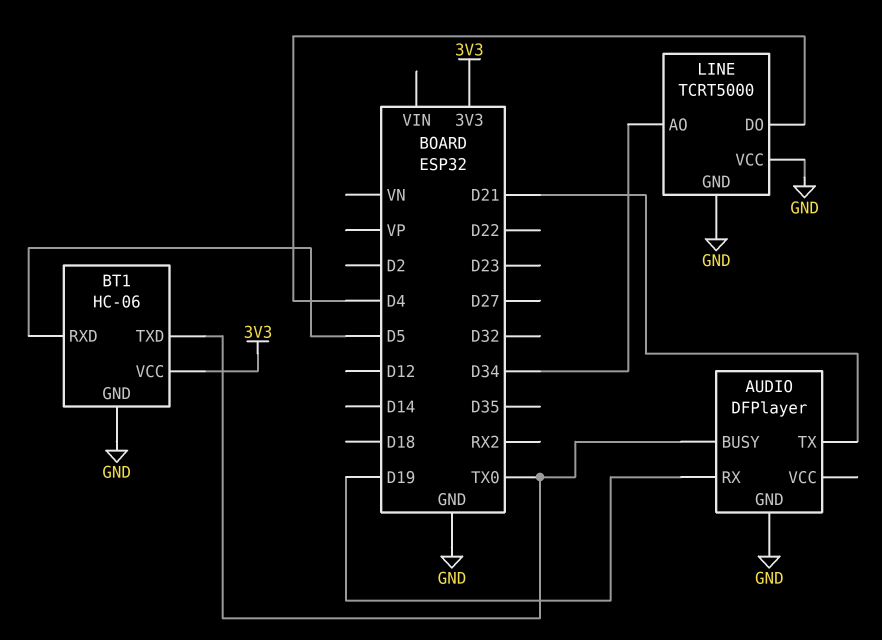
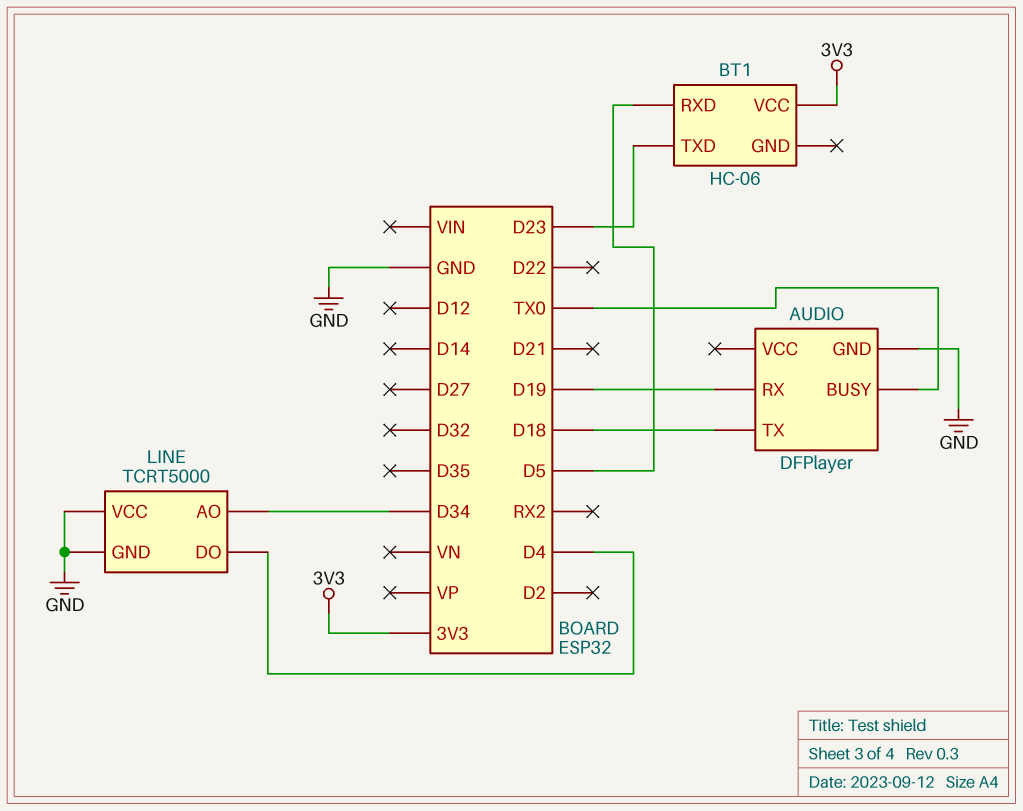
AUDIO pin TX: D21 -> D18
BT1 pin GND: GND -> none
BT1 pin TXD: TX0 -> D23

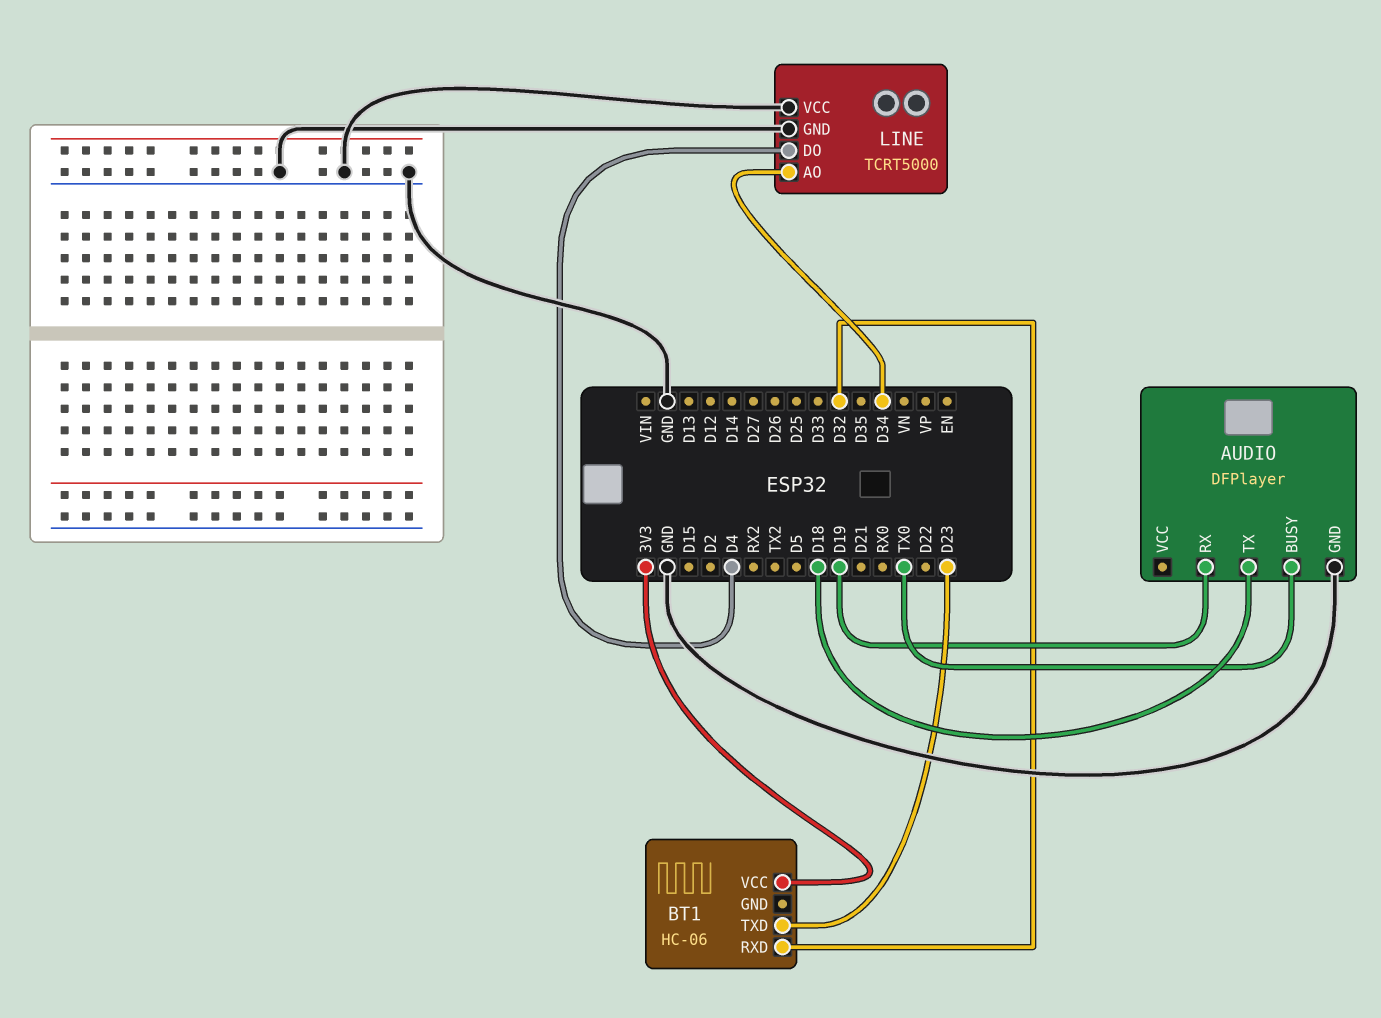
BT1 pin RXD: D5 -> D32

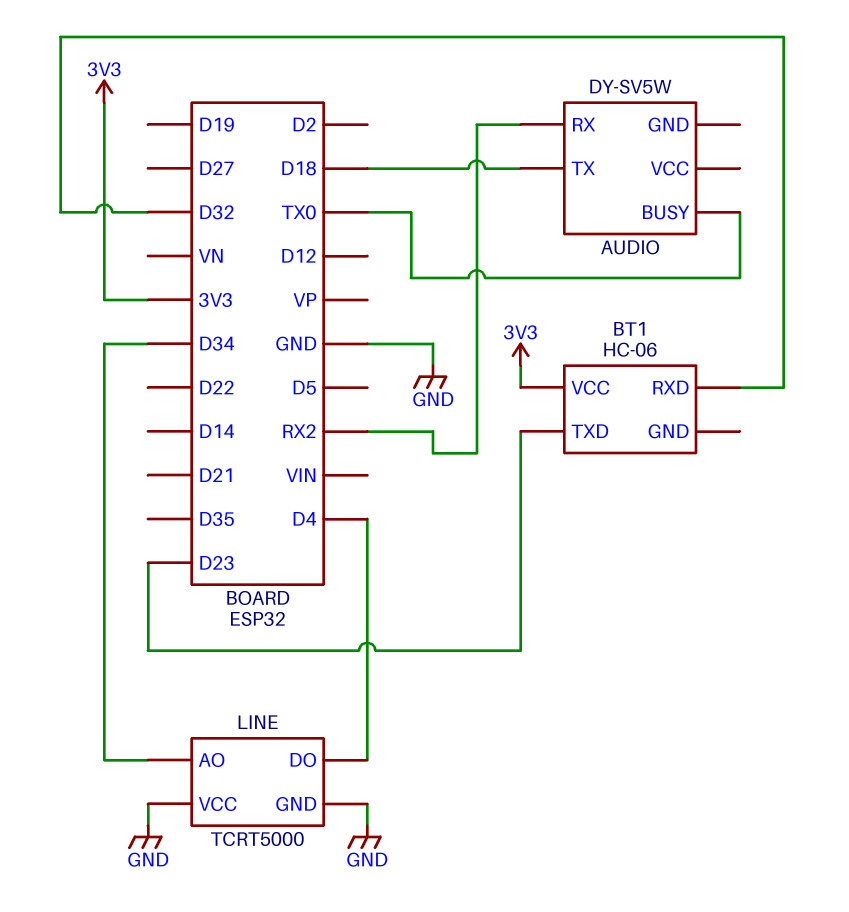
AUDIO: DFPlayer -> DY-SV5W
AUDIO pin GND: GND -> none
AUDIO pin RX: D19 -> RX2

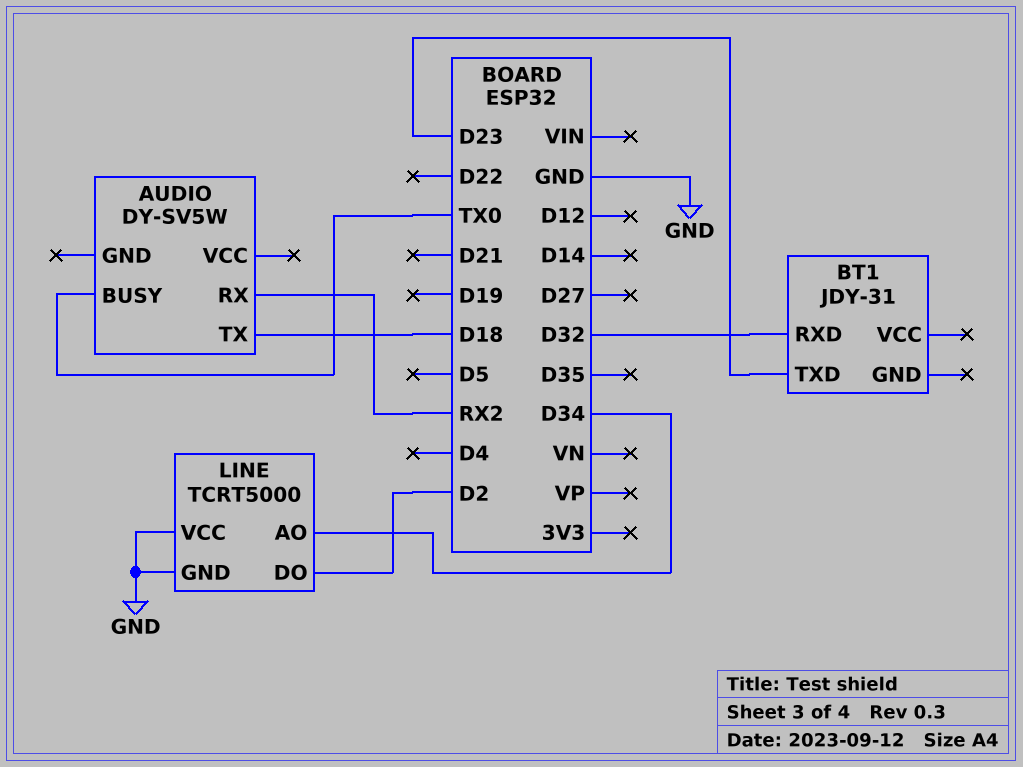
BT1: HC-06 -> JDY-31
BT1 pin VCC: 3V3 -> none
LINE pin DO: D4 -> D2

